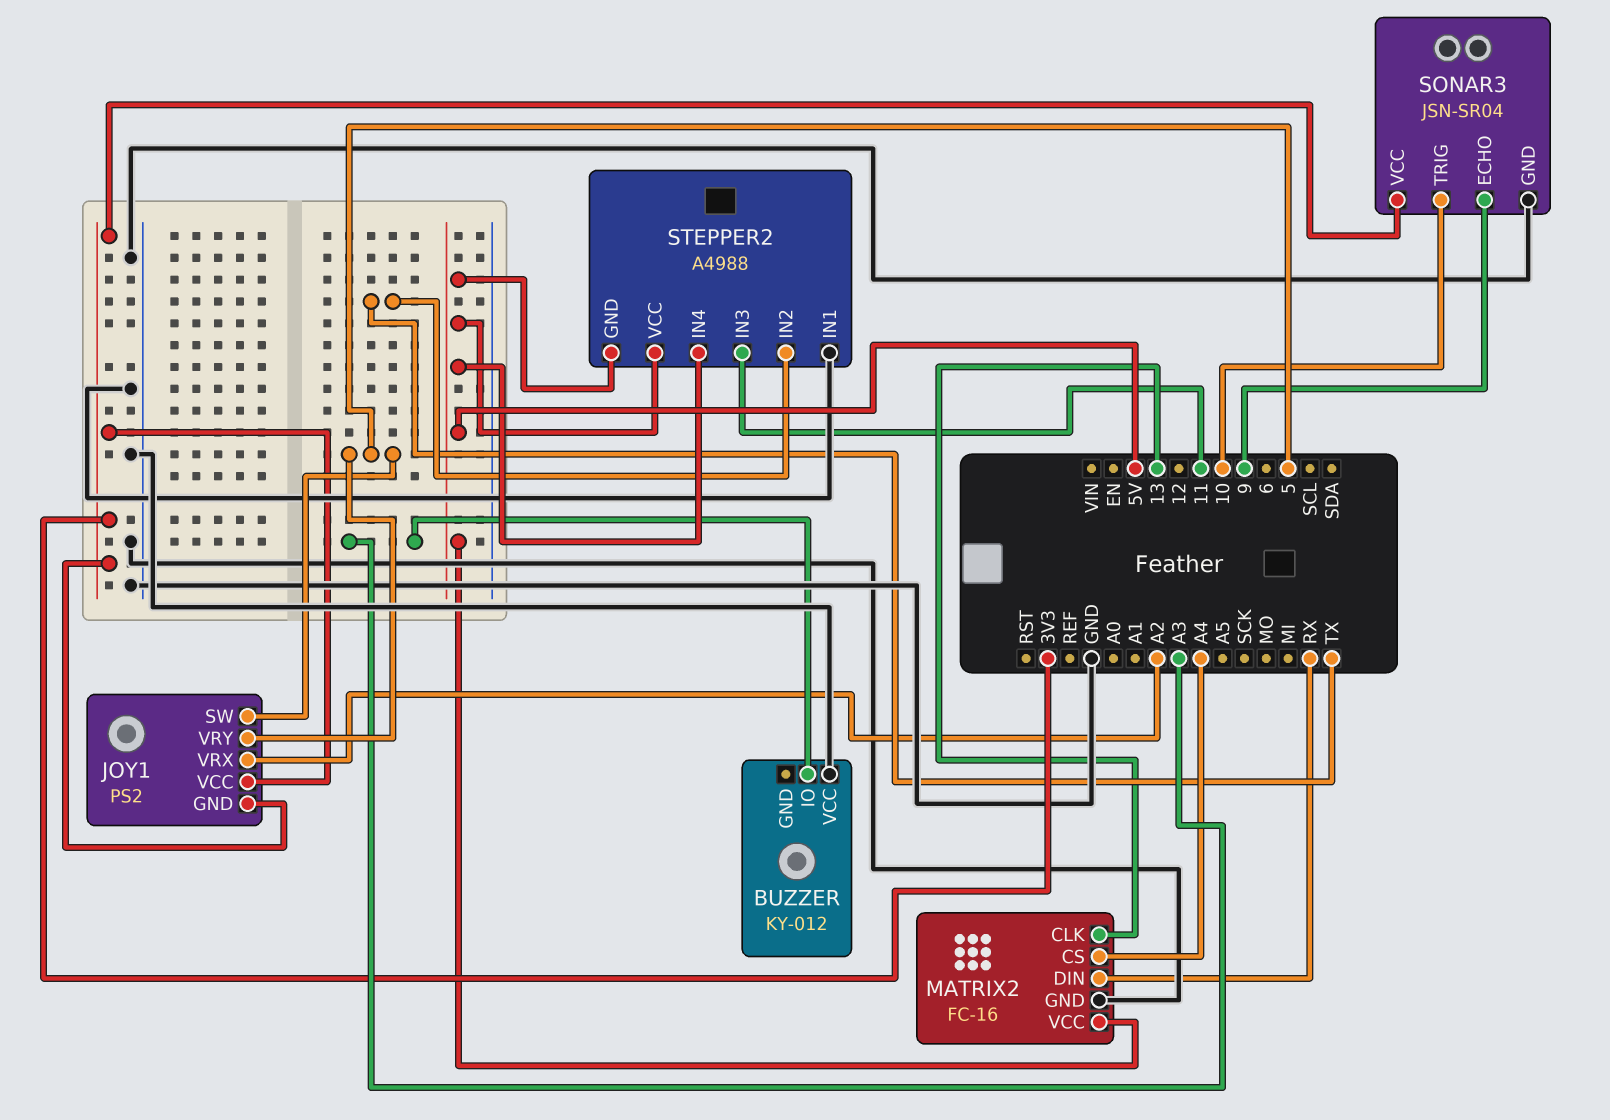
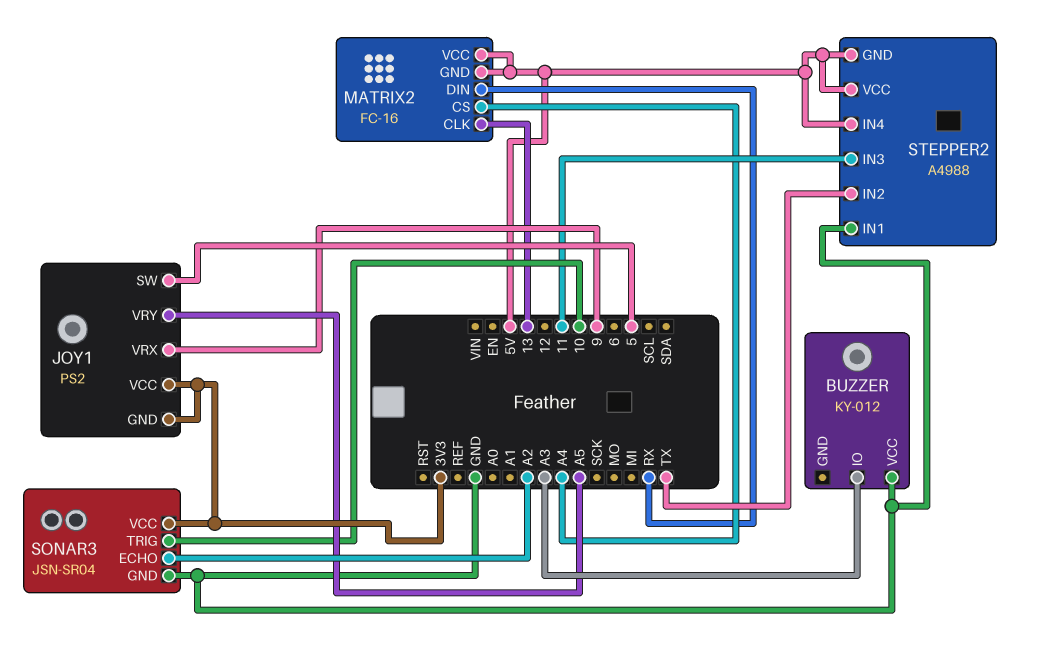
JOY1 pin VRX: A2 -> 9
JOY1 pin VRY: 5 -> A5
MATRIX2 pin GND: GND -> 5V
SONAR3 pin ECHO: 9 -> A2

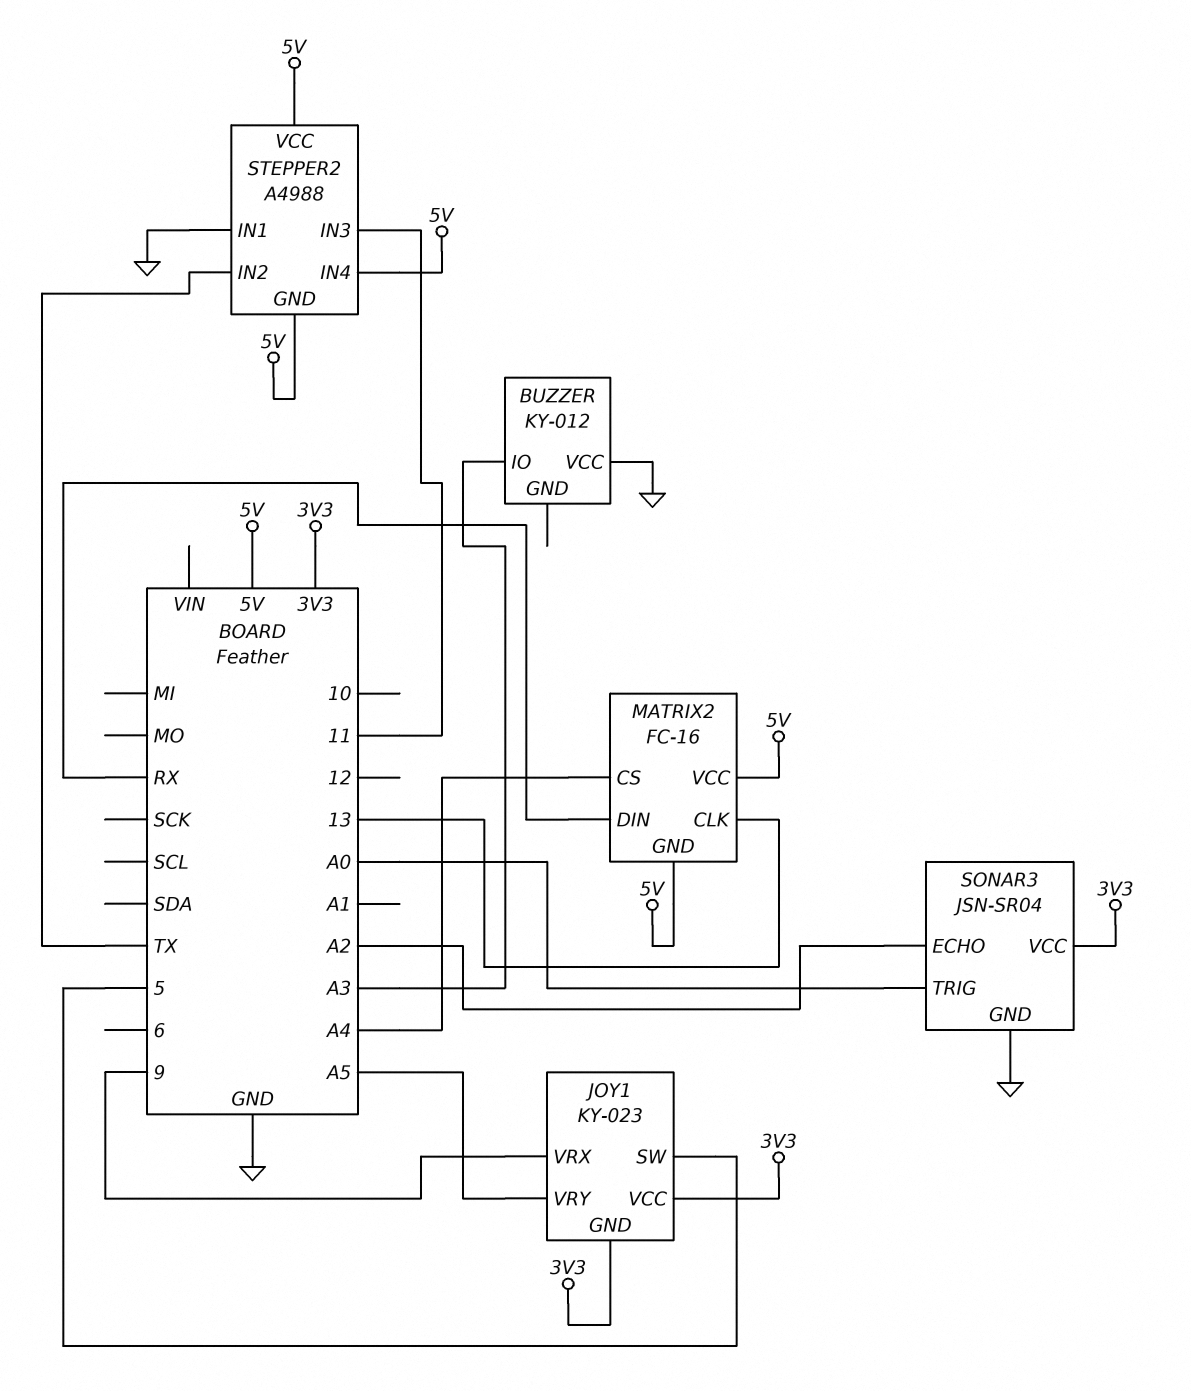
JOY1: PS2 -> KY-023
SONAR3 pin TRIG: 10 -> A0

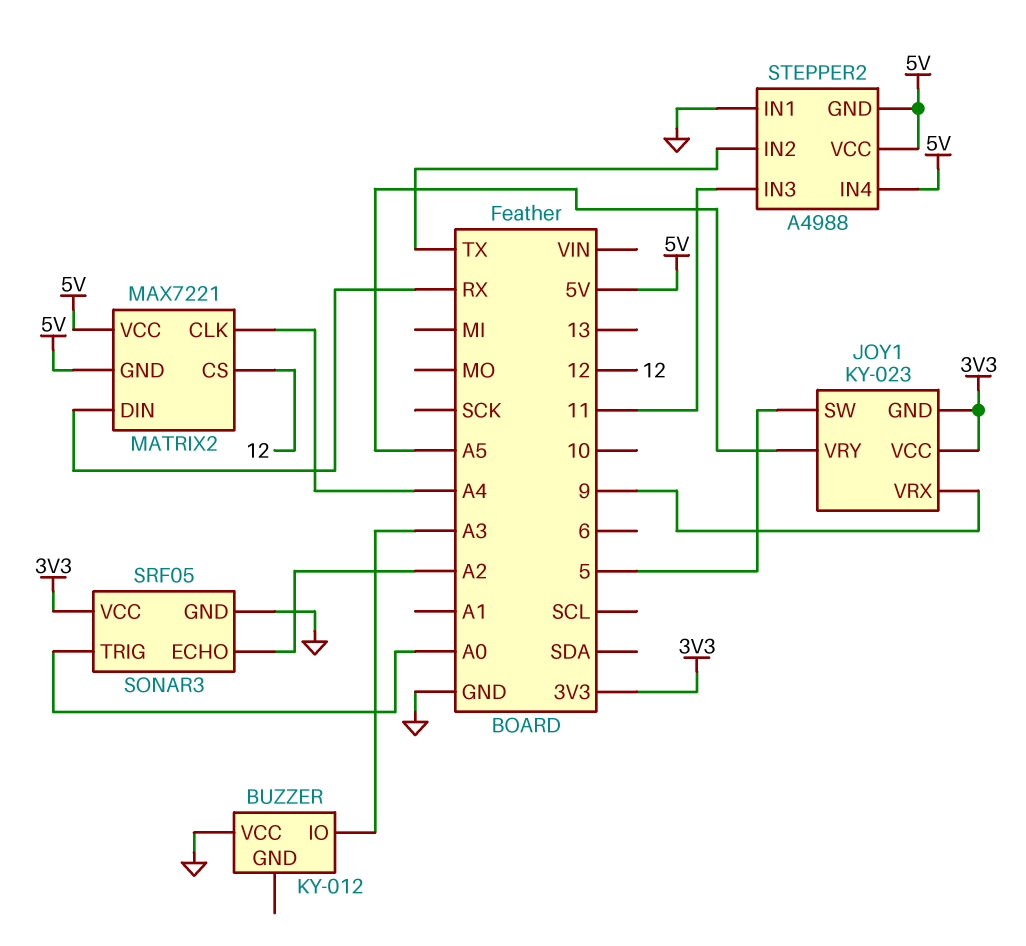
MATRIX2: FC-16 -> MAX7221
MATRIX2 pin CLK: 13 -> A4
MATRIX2 pin CS: A4 -> 12
SONAR3: JSN-SR04 -> SRF05

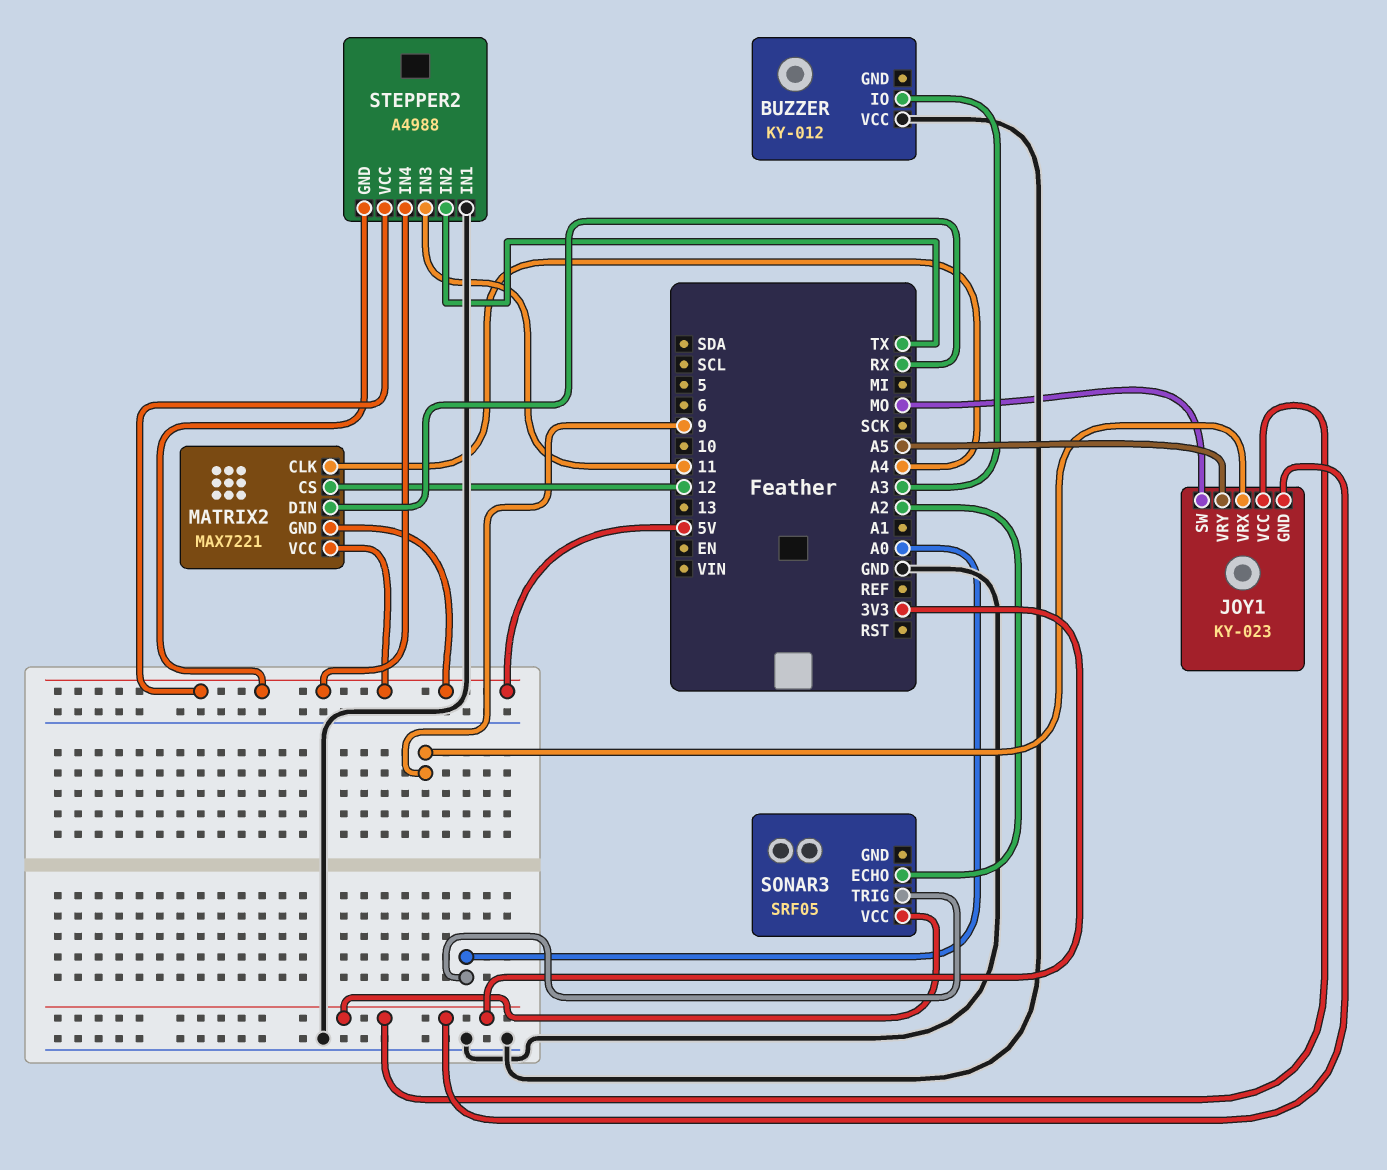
JOY1 pin SW: 5 -> MO
SONAR3 pin GND: GND -> none

